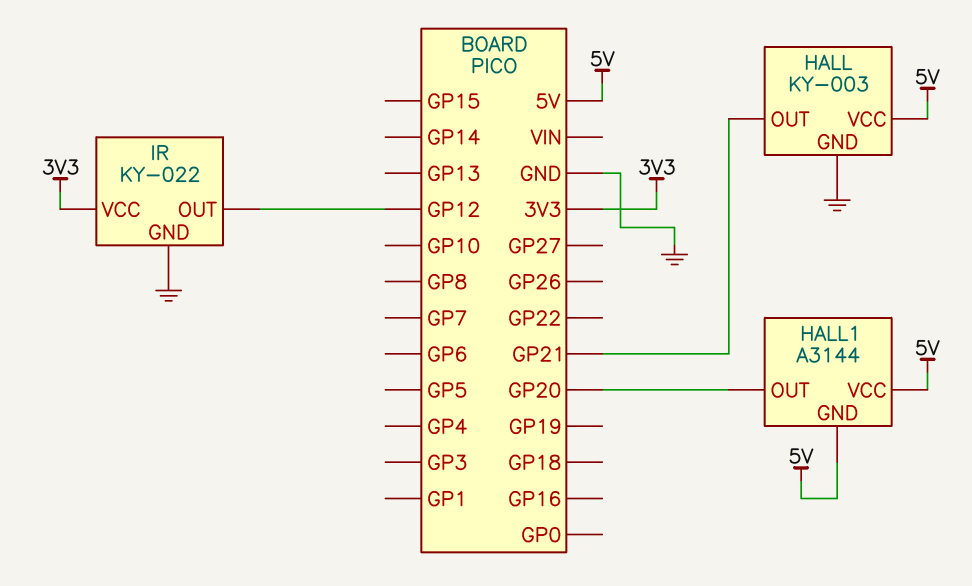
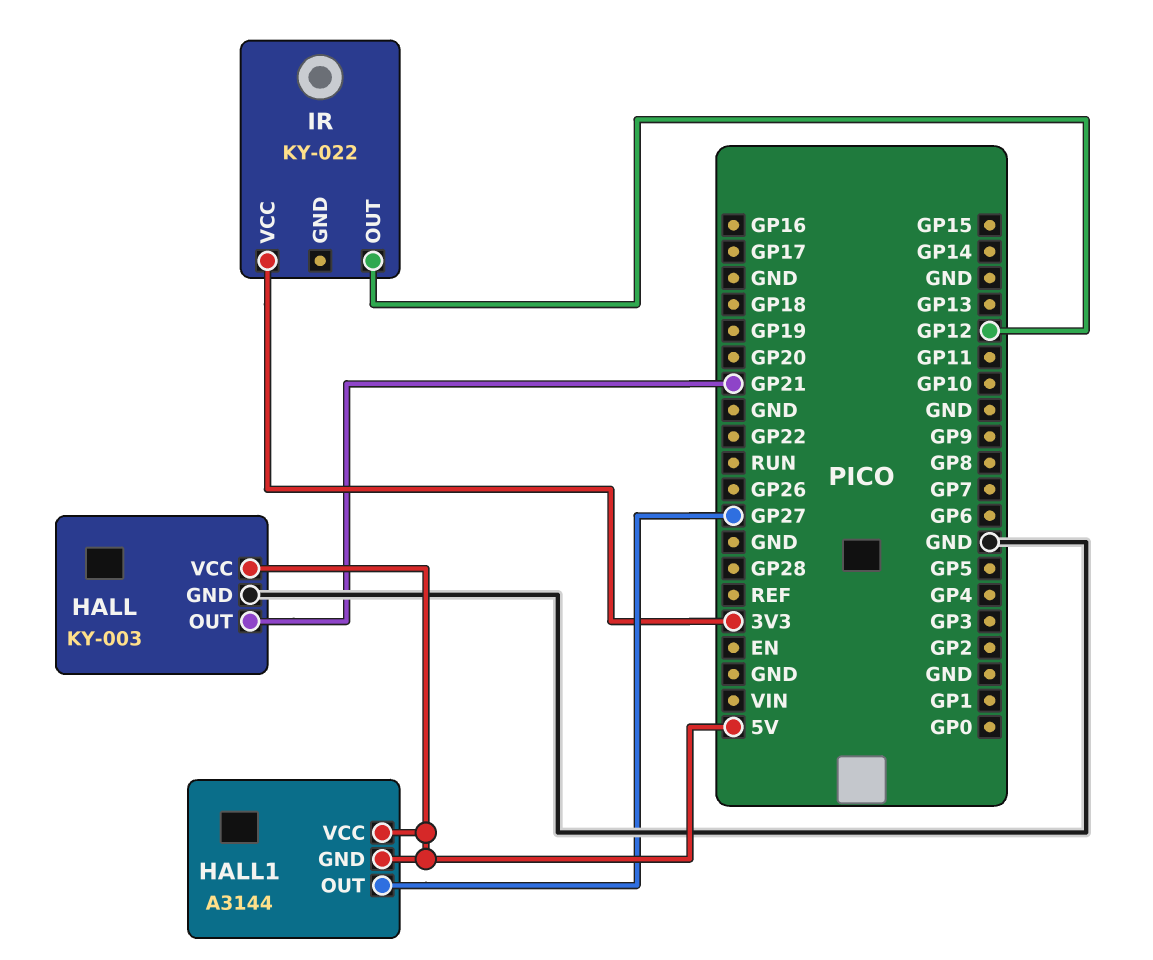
HALL1 pin OUT: GP20 -> GP27
IR pin GND: GND -> none

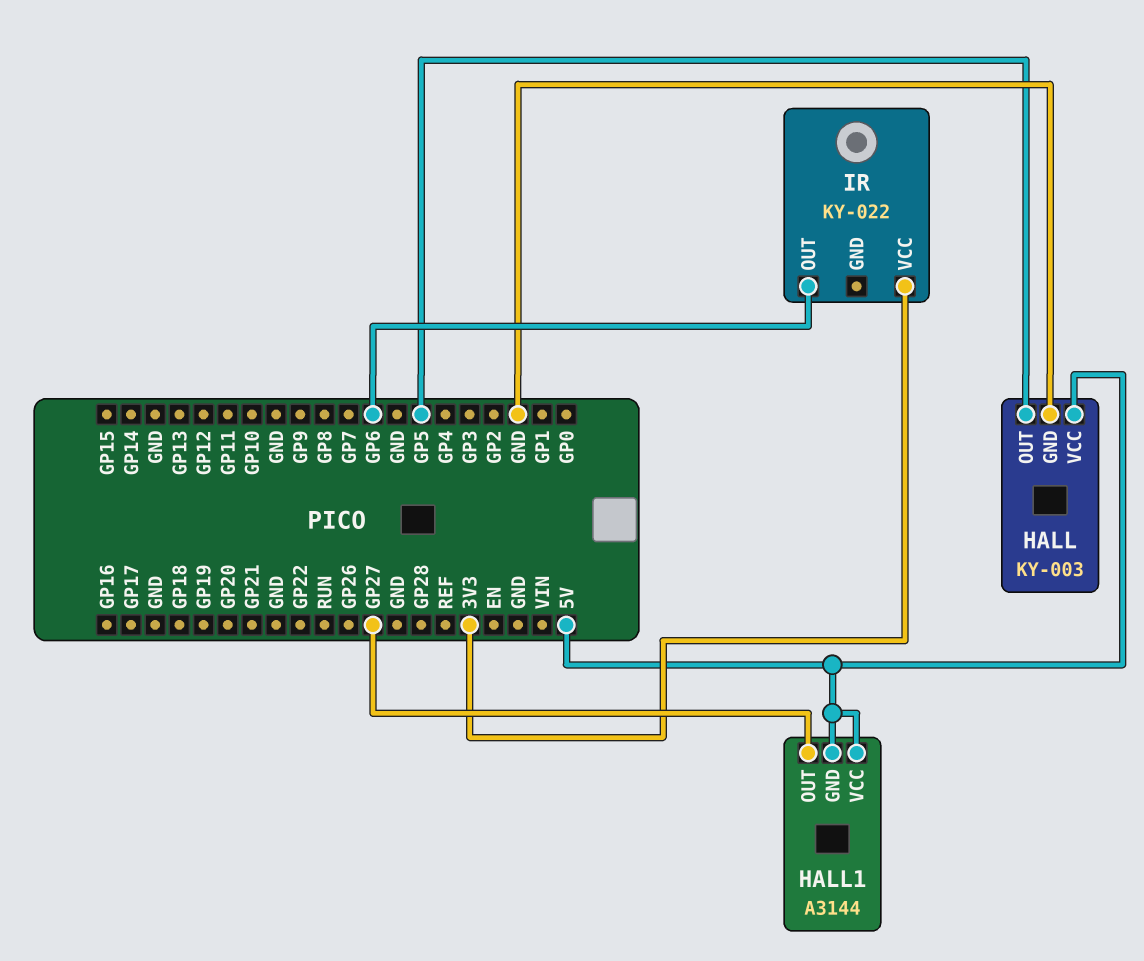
HALL pin OUT: GP21 -> GP5
IR pin OUT: GP12 -> GP6

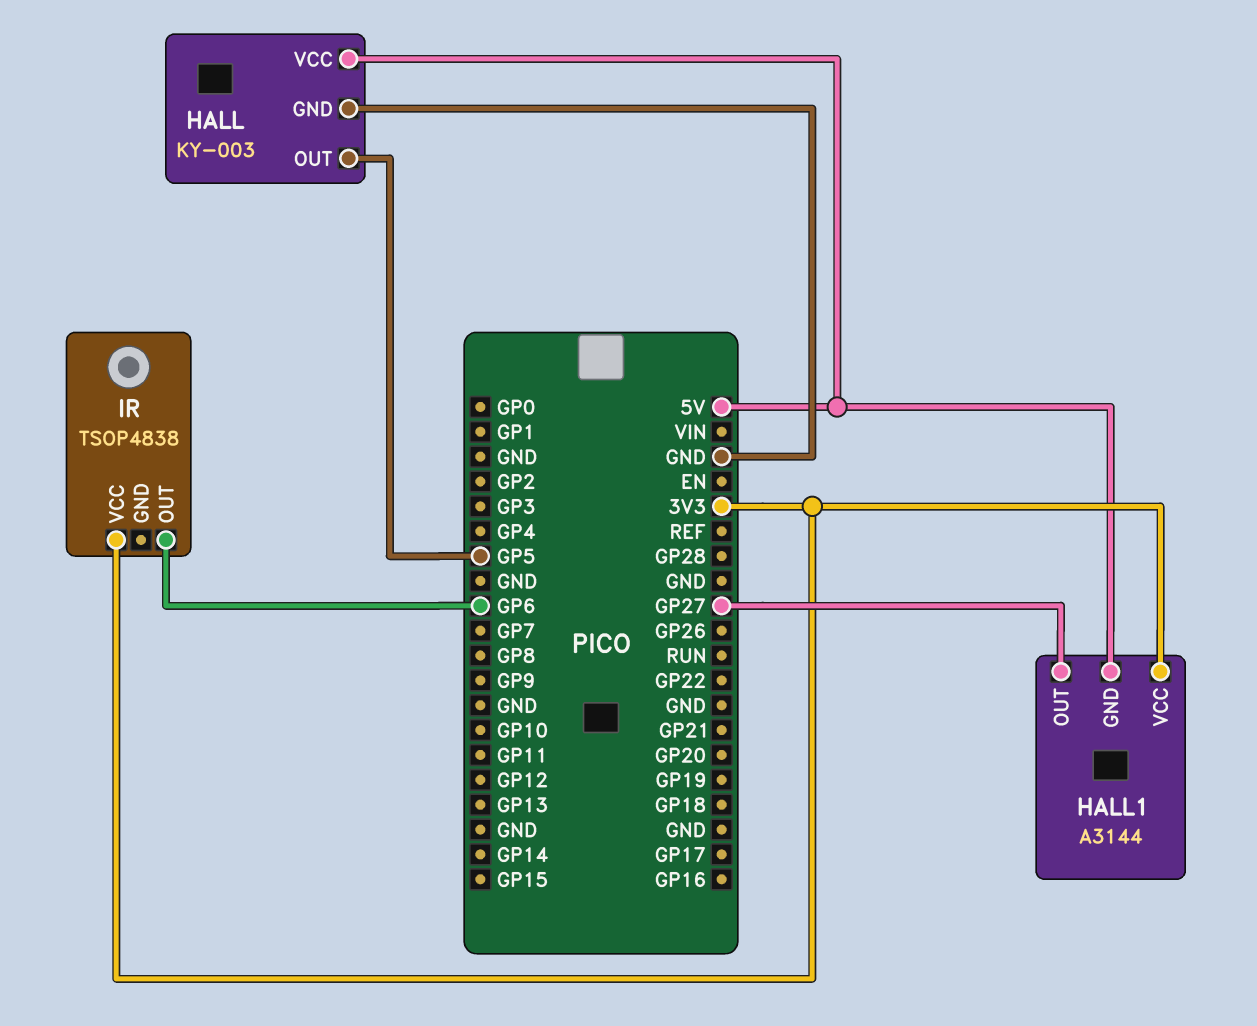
HALL1 pin VCC: 5V -> 3V3
IR: KY-022 -> TSOP4838

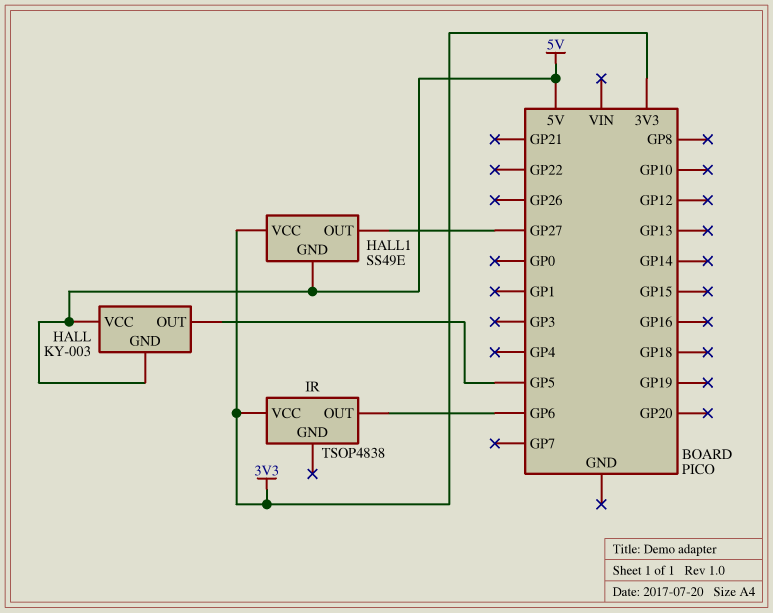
HALL pin GND: GND -> 5V
HALL1: A3144 -> SS49E

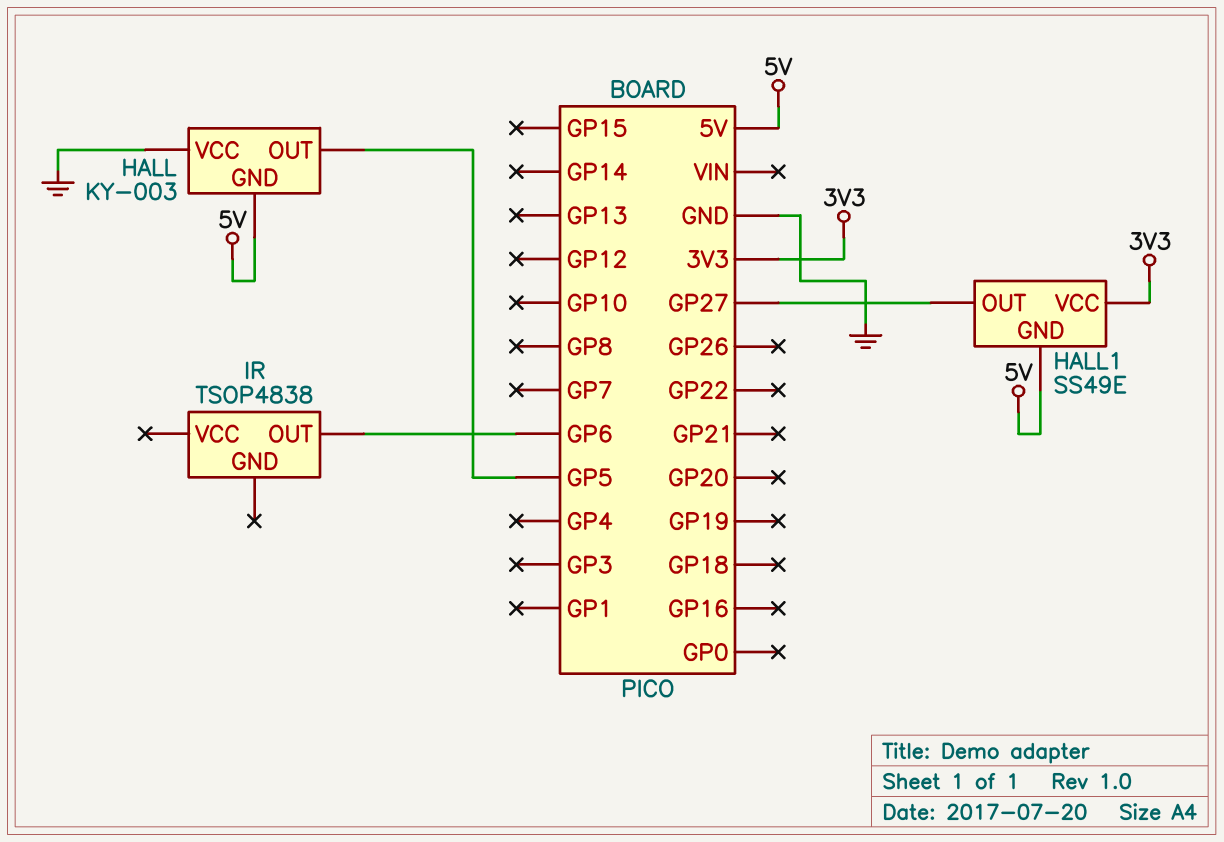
HALL pin VCC: 5V -> GND
IR pin VCC: 3V3 -> none

